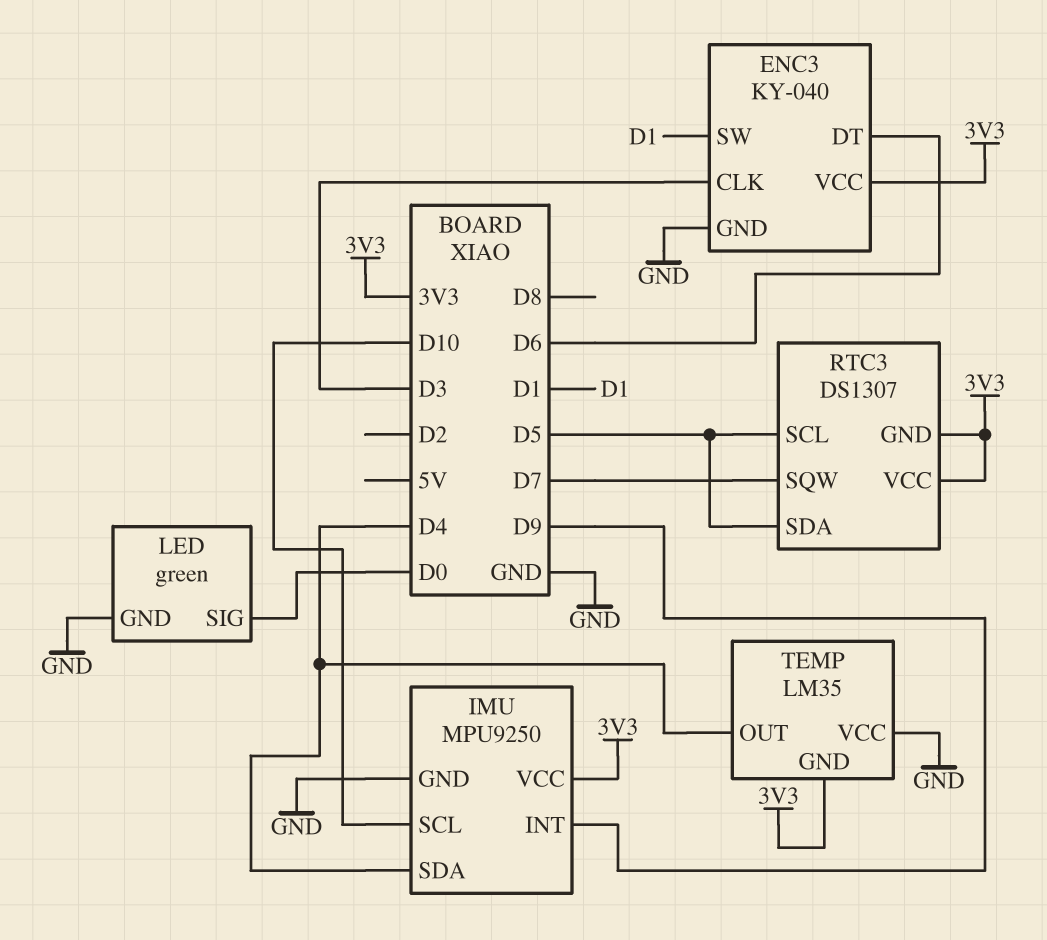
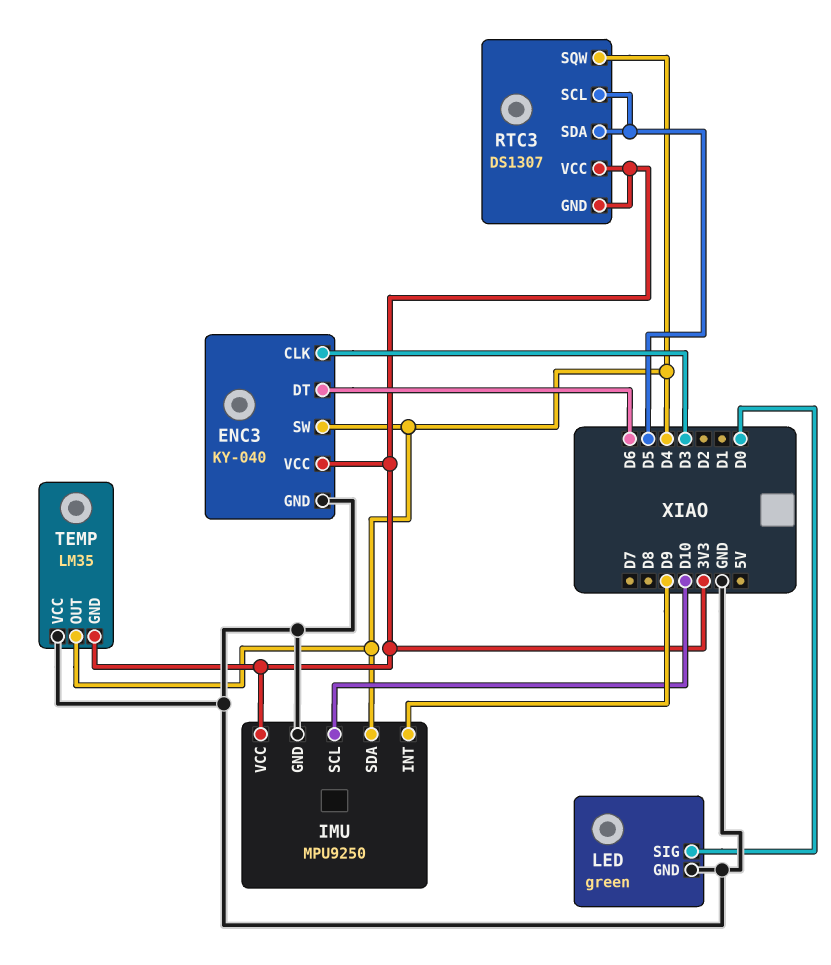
ENC3 pin SW: D1 -> D4
RTC3 pin SQW: D7 -> D4

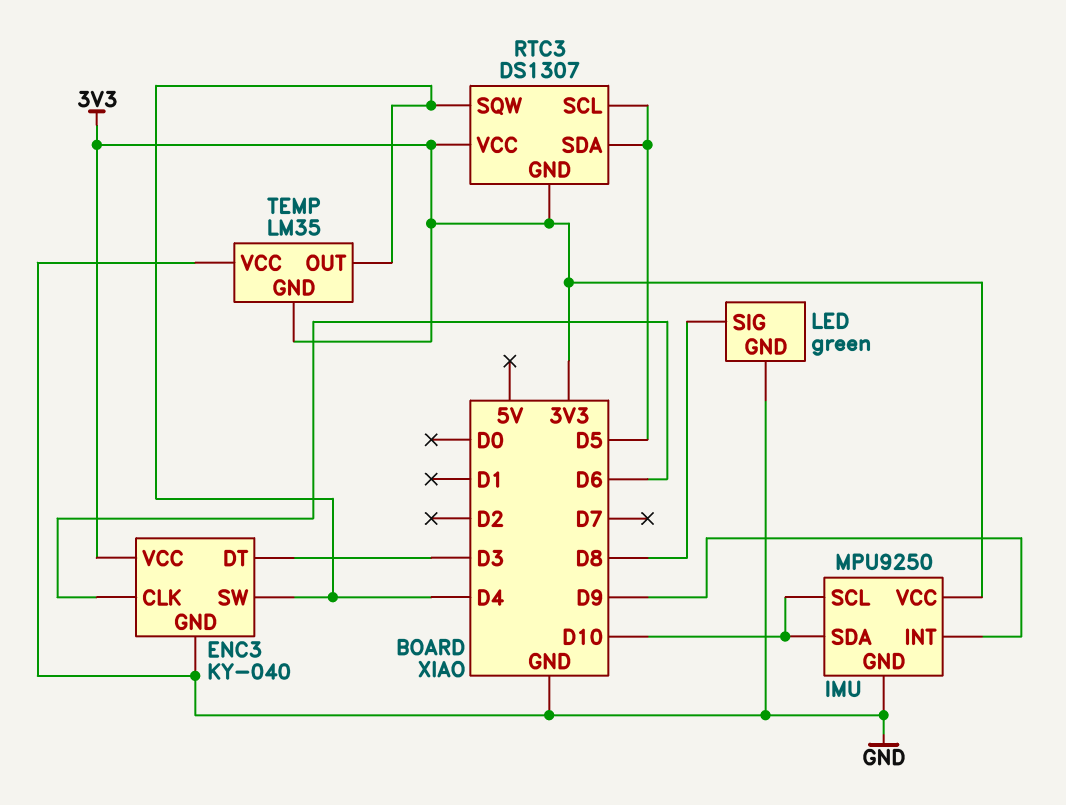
ENC3 pin CLK: D3 -> D6
ENC3 pin DT: D6 -> D3
IMU pin SDA: D4 -> D10
LED pin SIG: D0 -> D8

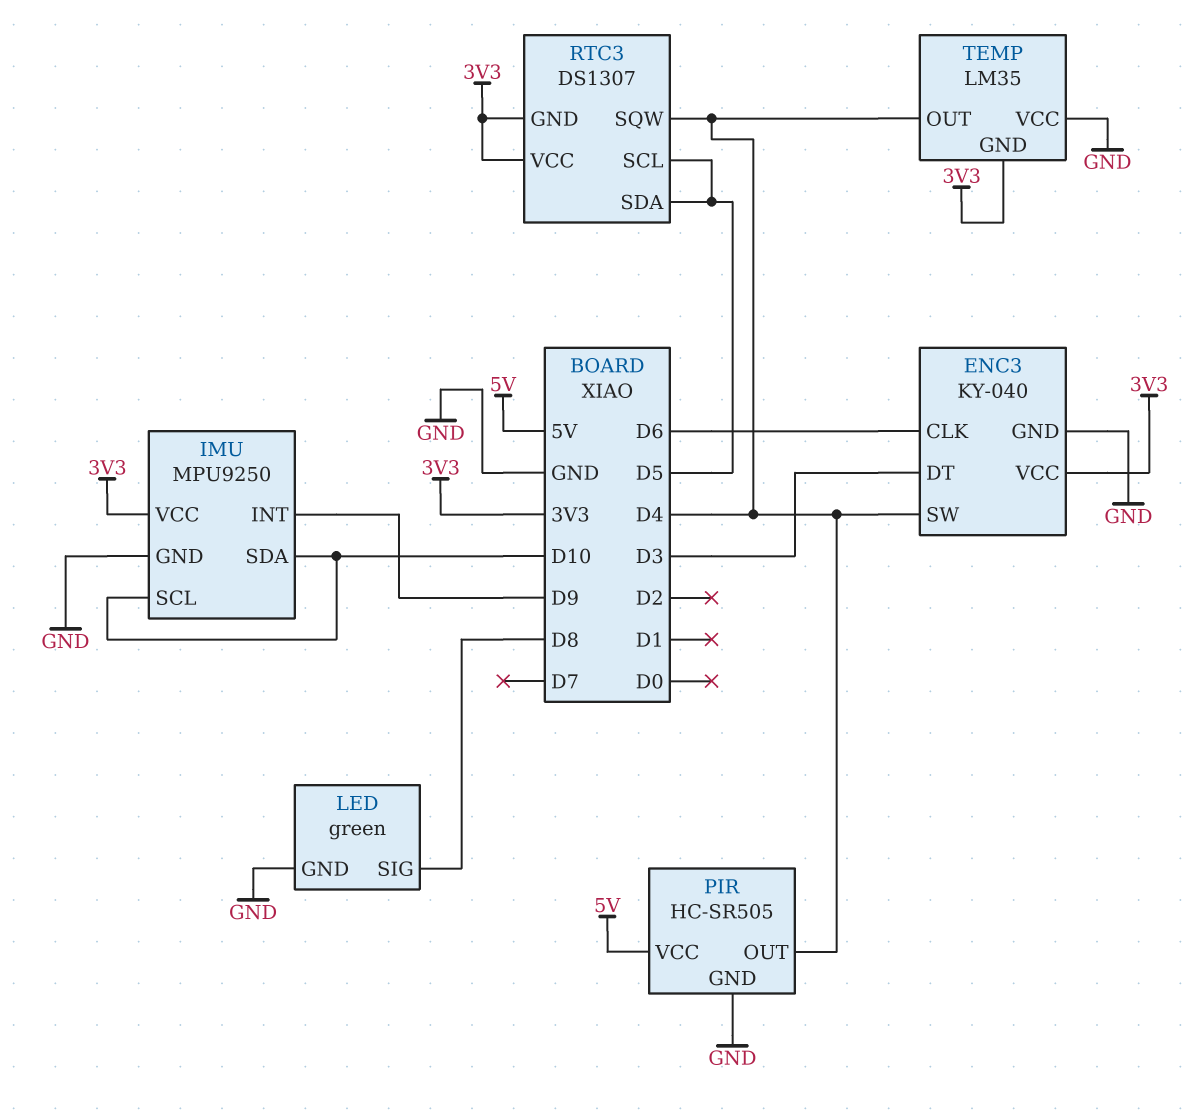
PIR: none -> HC-SR505
PIR pin GND: none -> GND
PIR pin OUT: none -> D4
PIR pin VCC: none -> 5V

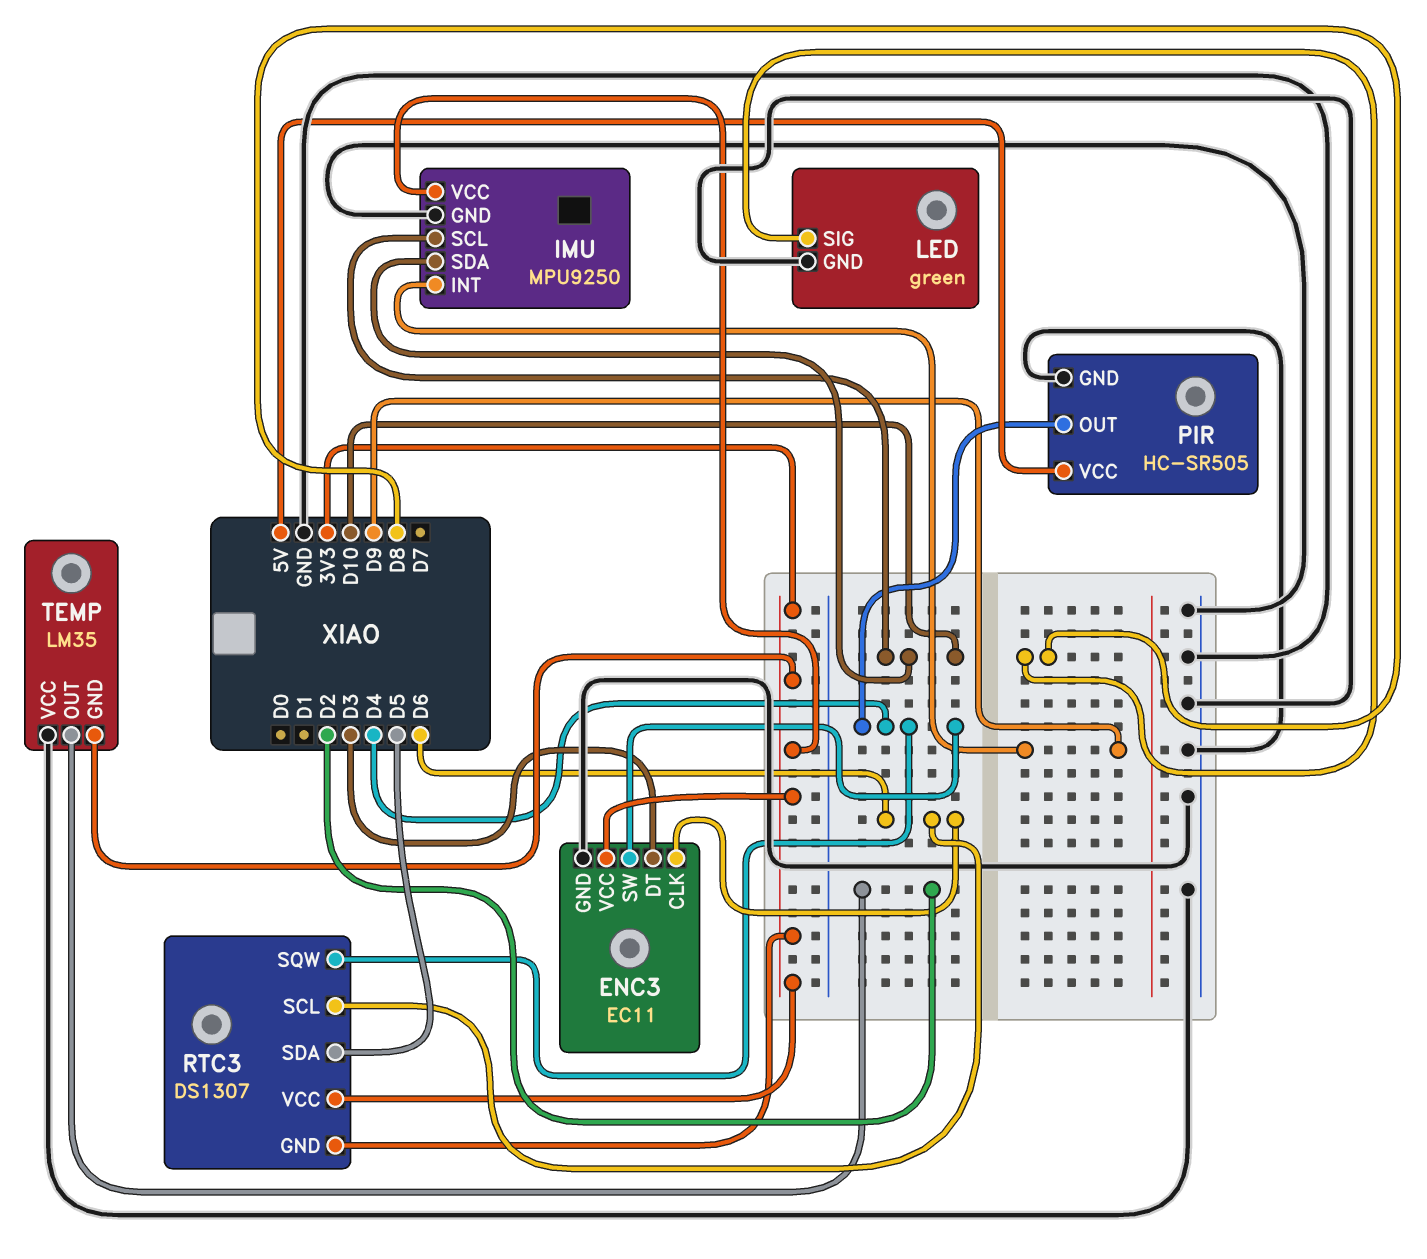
ENC3: KY-040 -> EC11
RTC3 pin SCL: D5 -> D6
TEMP pin OUT: D4 -> D2

